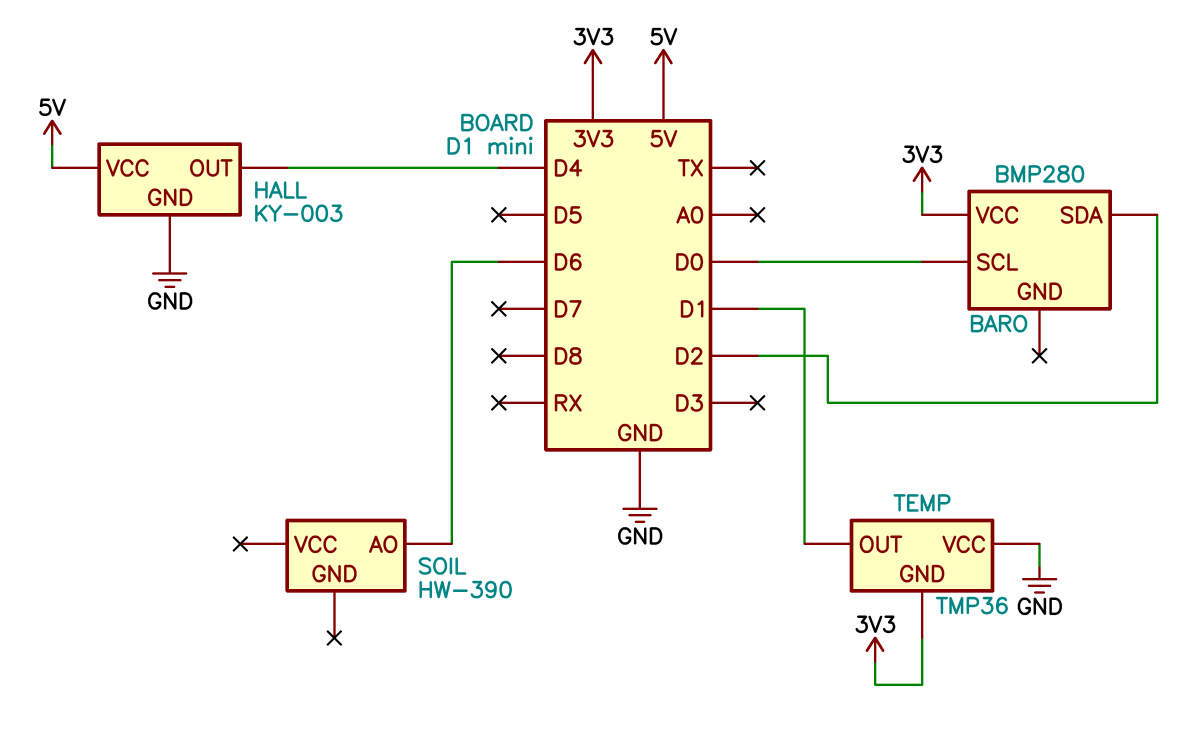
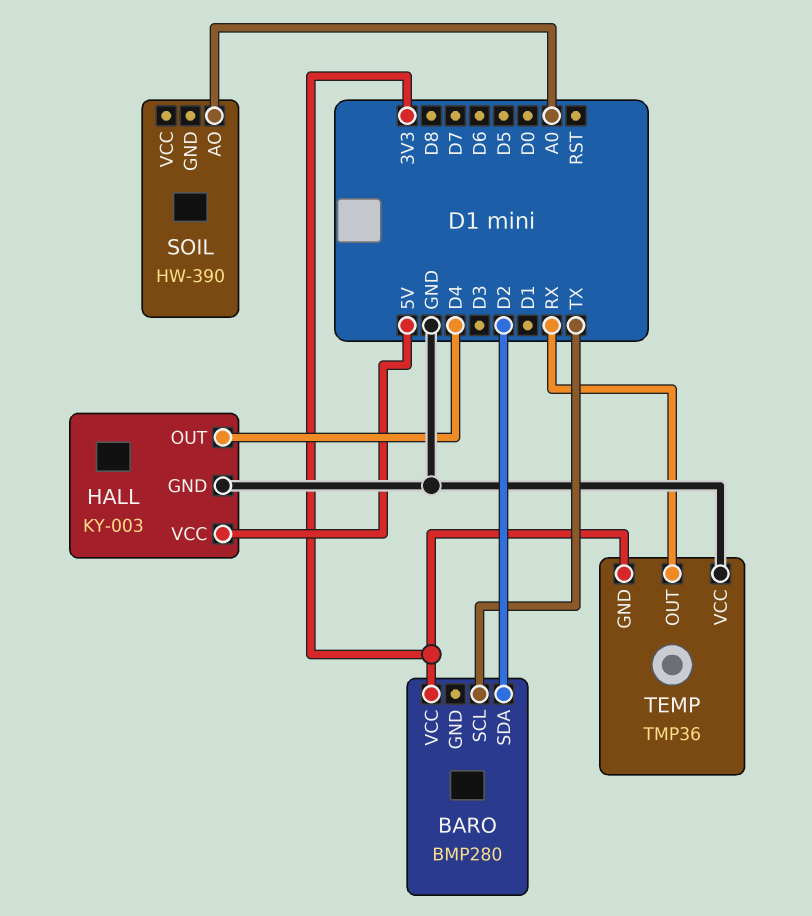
BARO pin SCL: D0 -> TX
SOIL pin AO: D6 -> A0
TEMP pin OUT: D1 -> RX

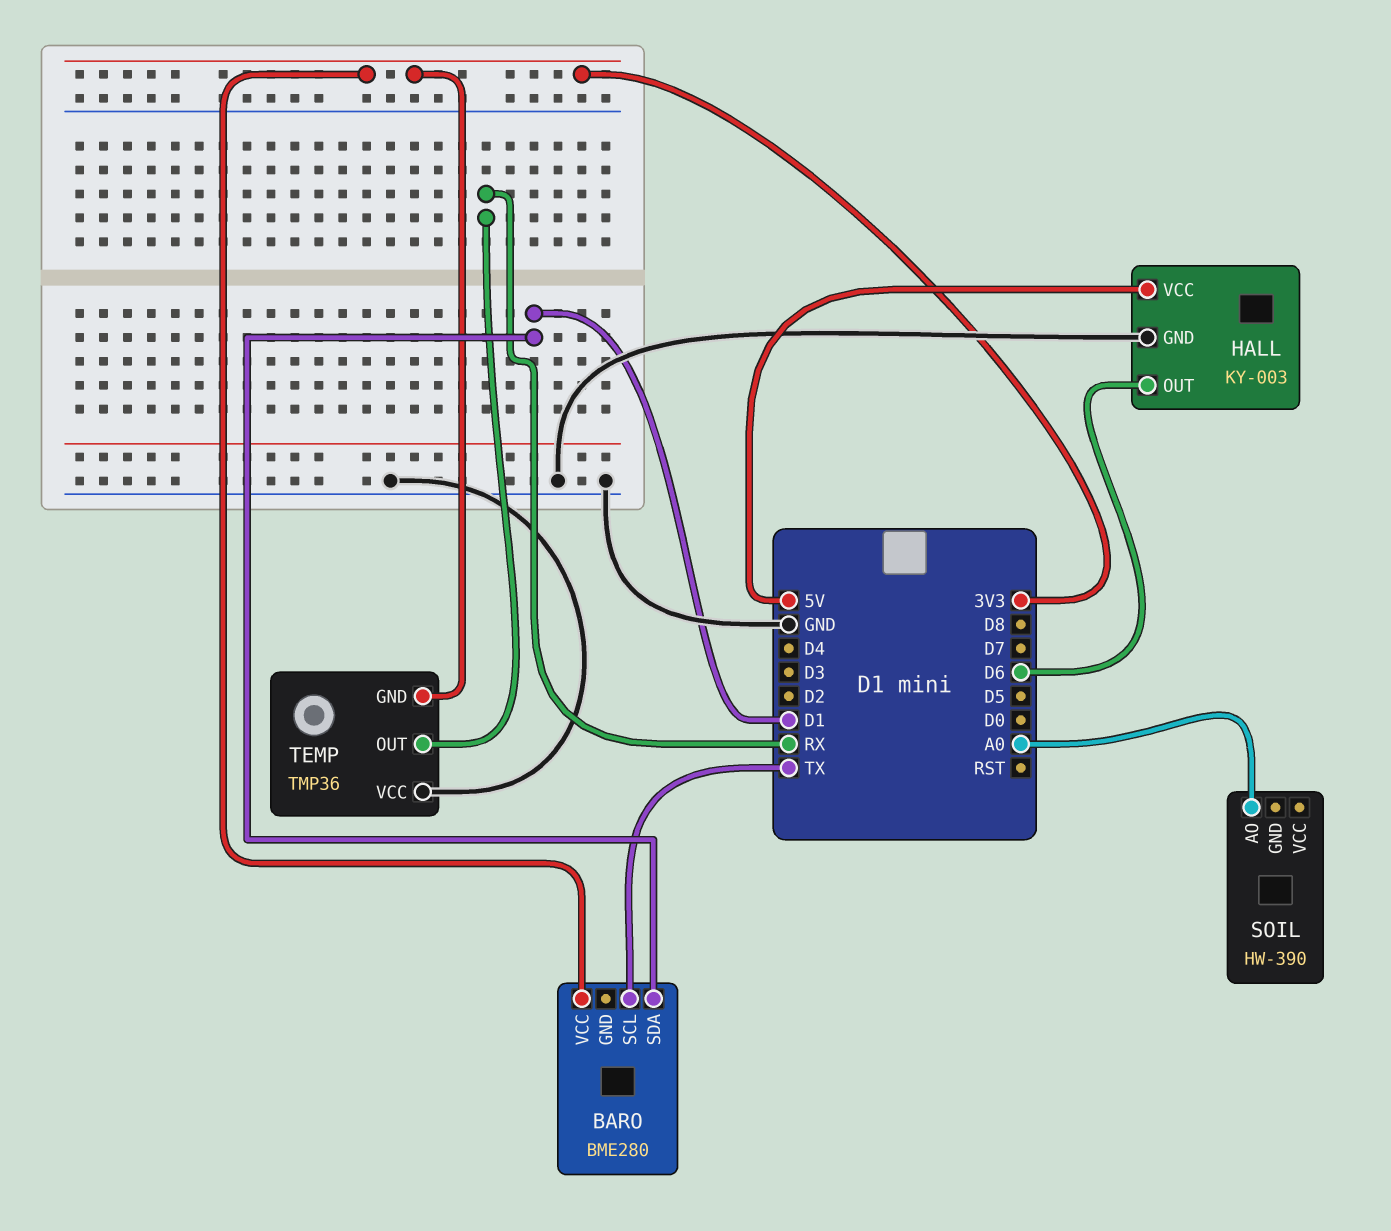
BARO: BMP280 -> BME280
BARO pin SDA: D2 -> D1
HALL pin OUT: D4 -> D6

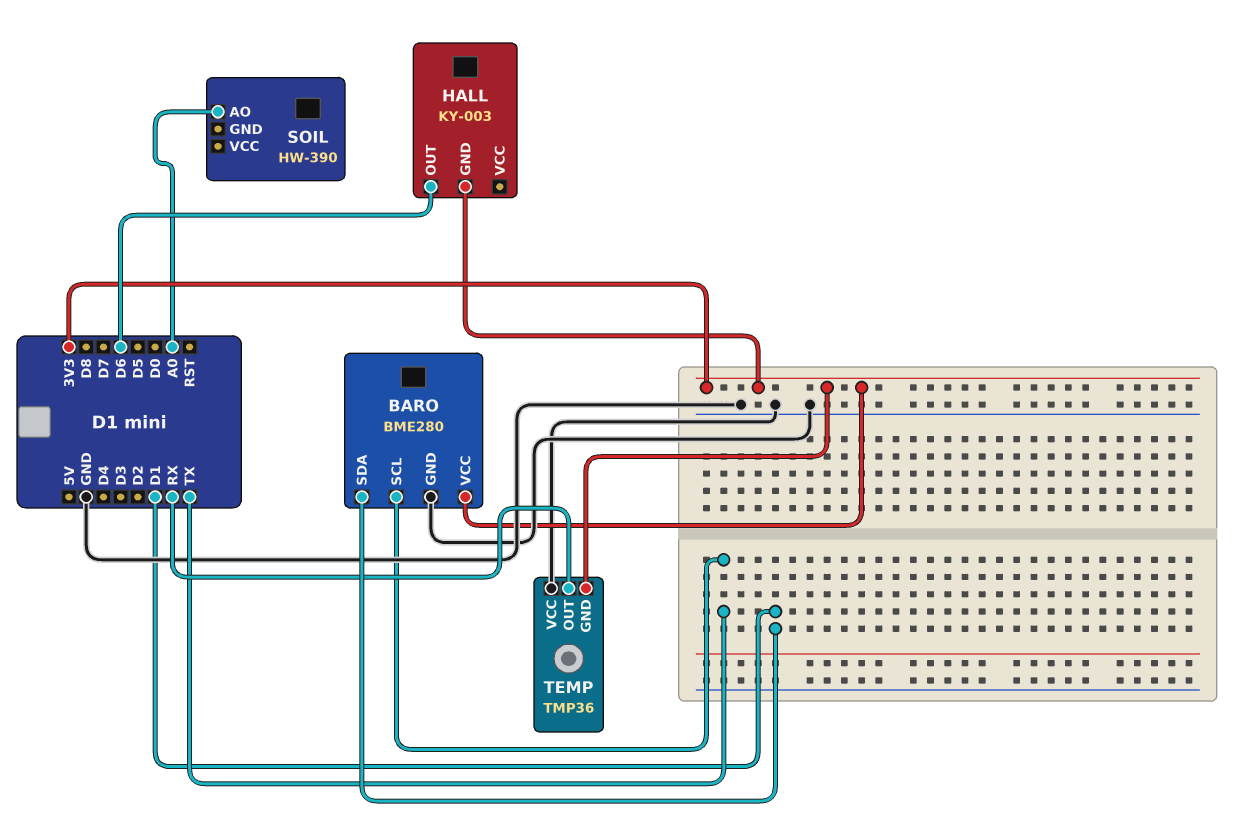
BARO pin GND: none -> GND
HALL pin GND: GND -> 3V3
HALL pin VCC: 5V -> none

